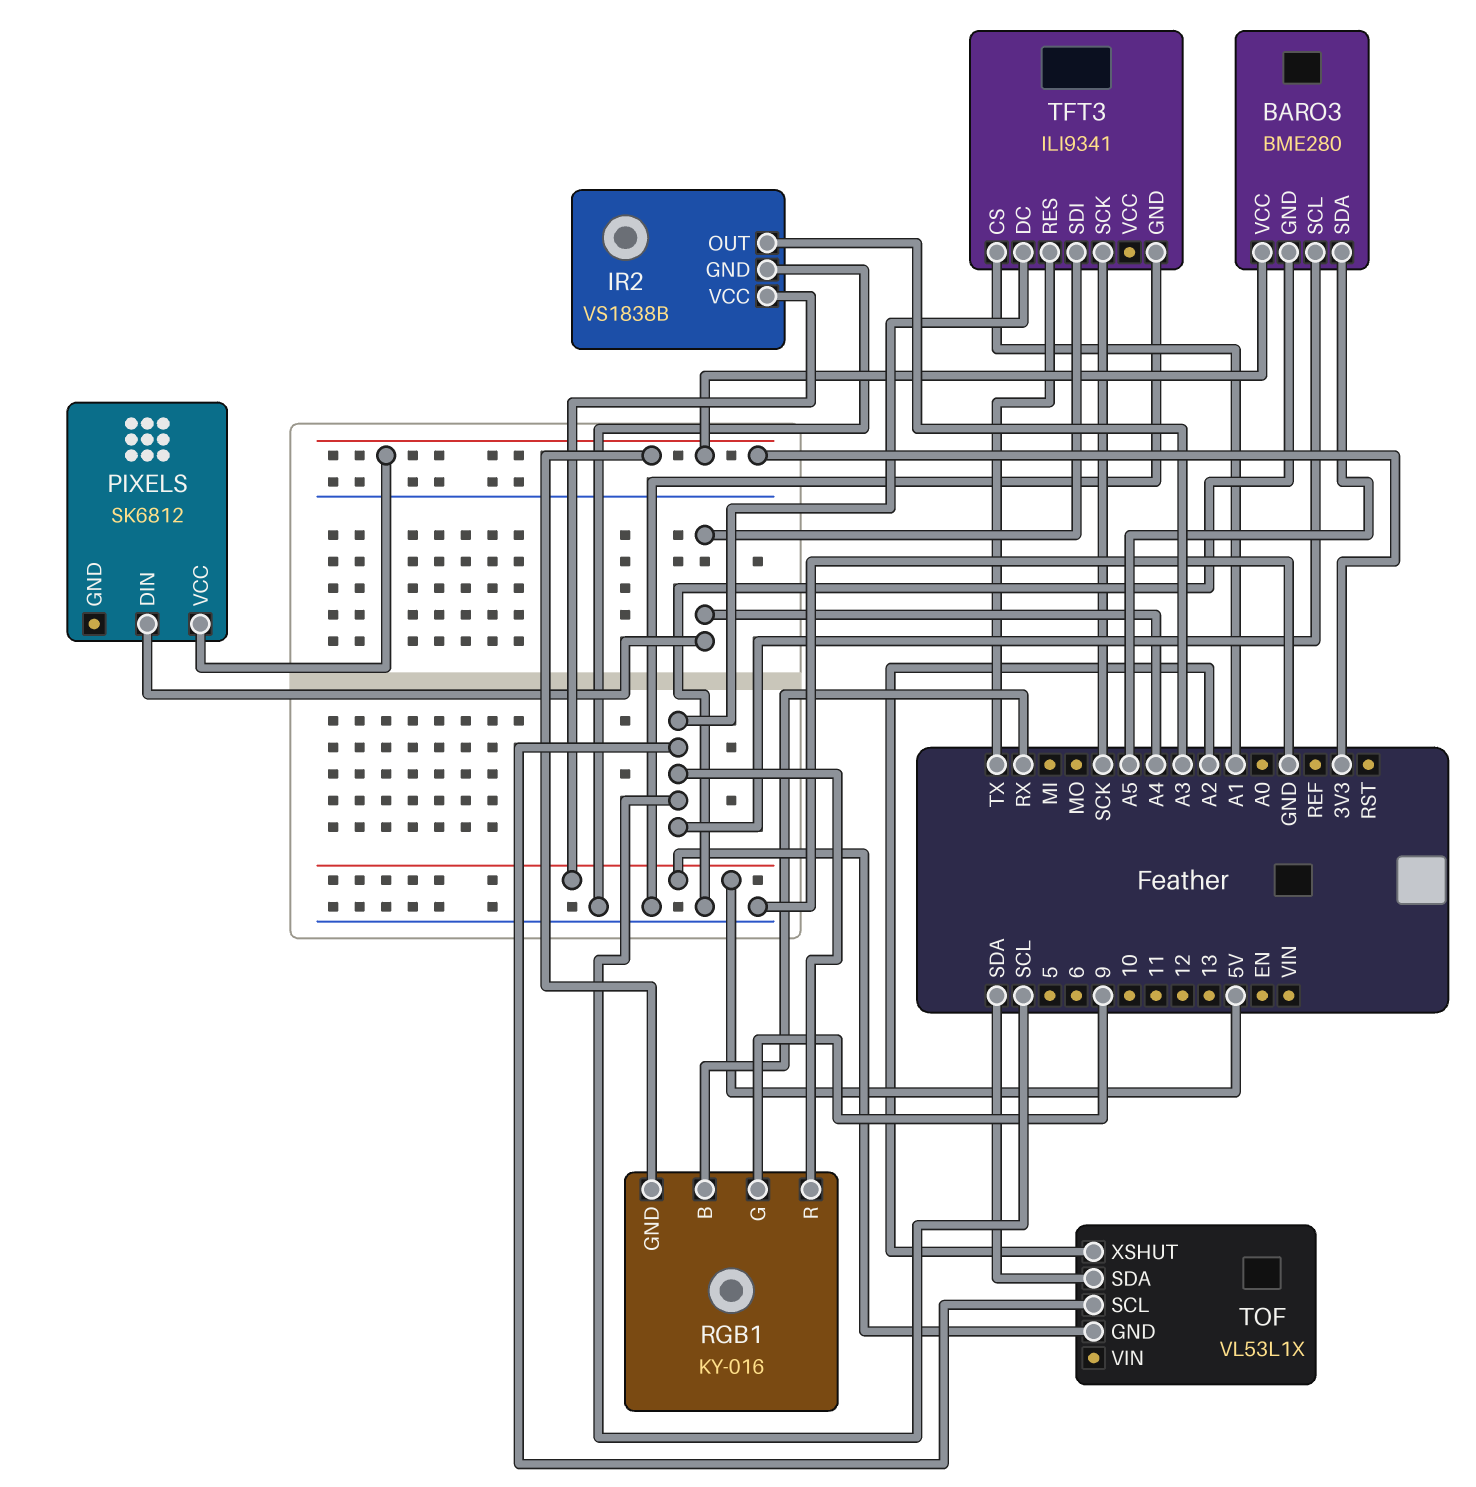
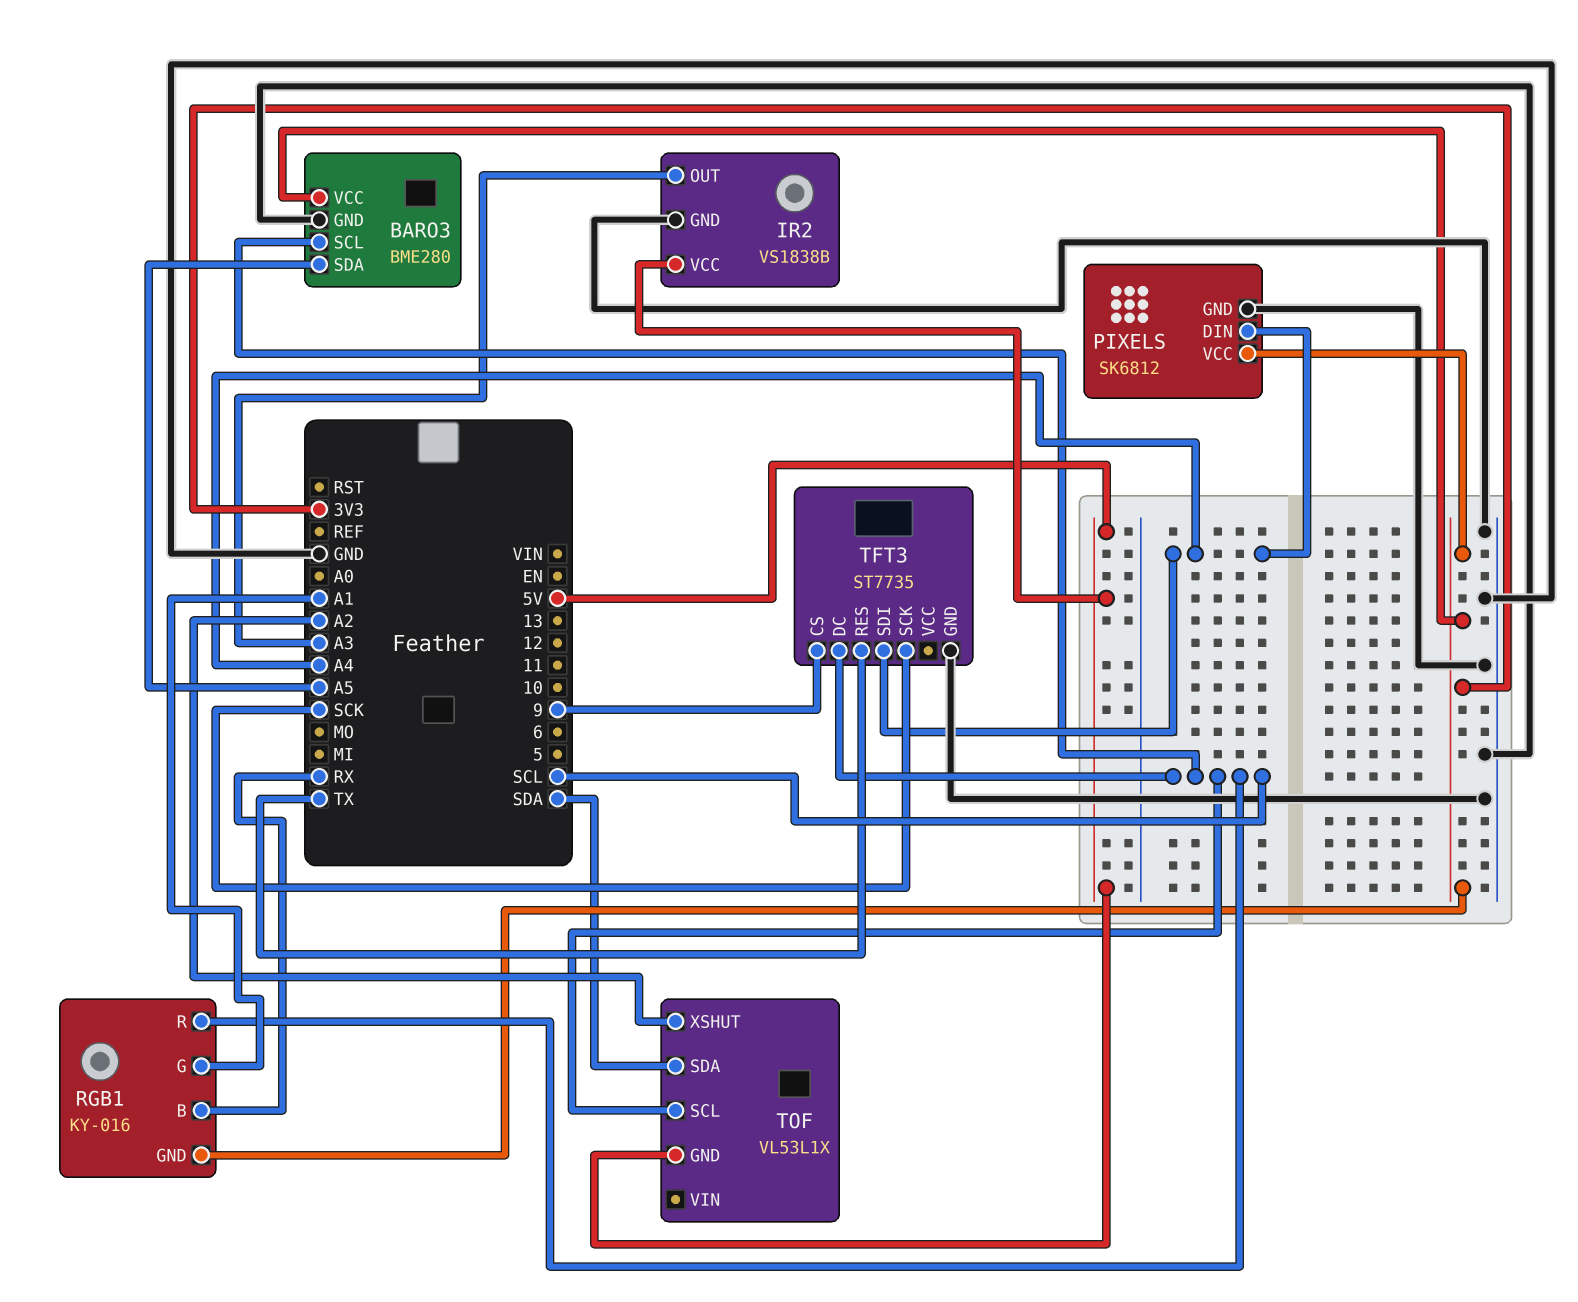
PIXELS pin GND: none -> GND
RGB1 pin G: 9 -> A1
TFT3: ILI9341 -> ST7735
TFT3 pin CS: A1 -> 9

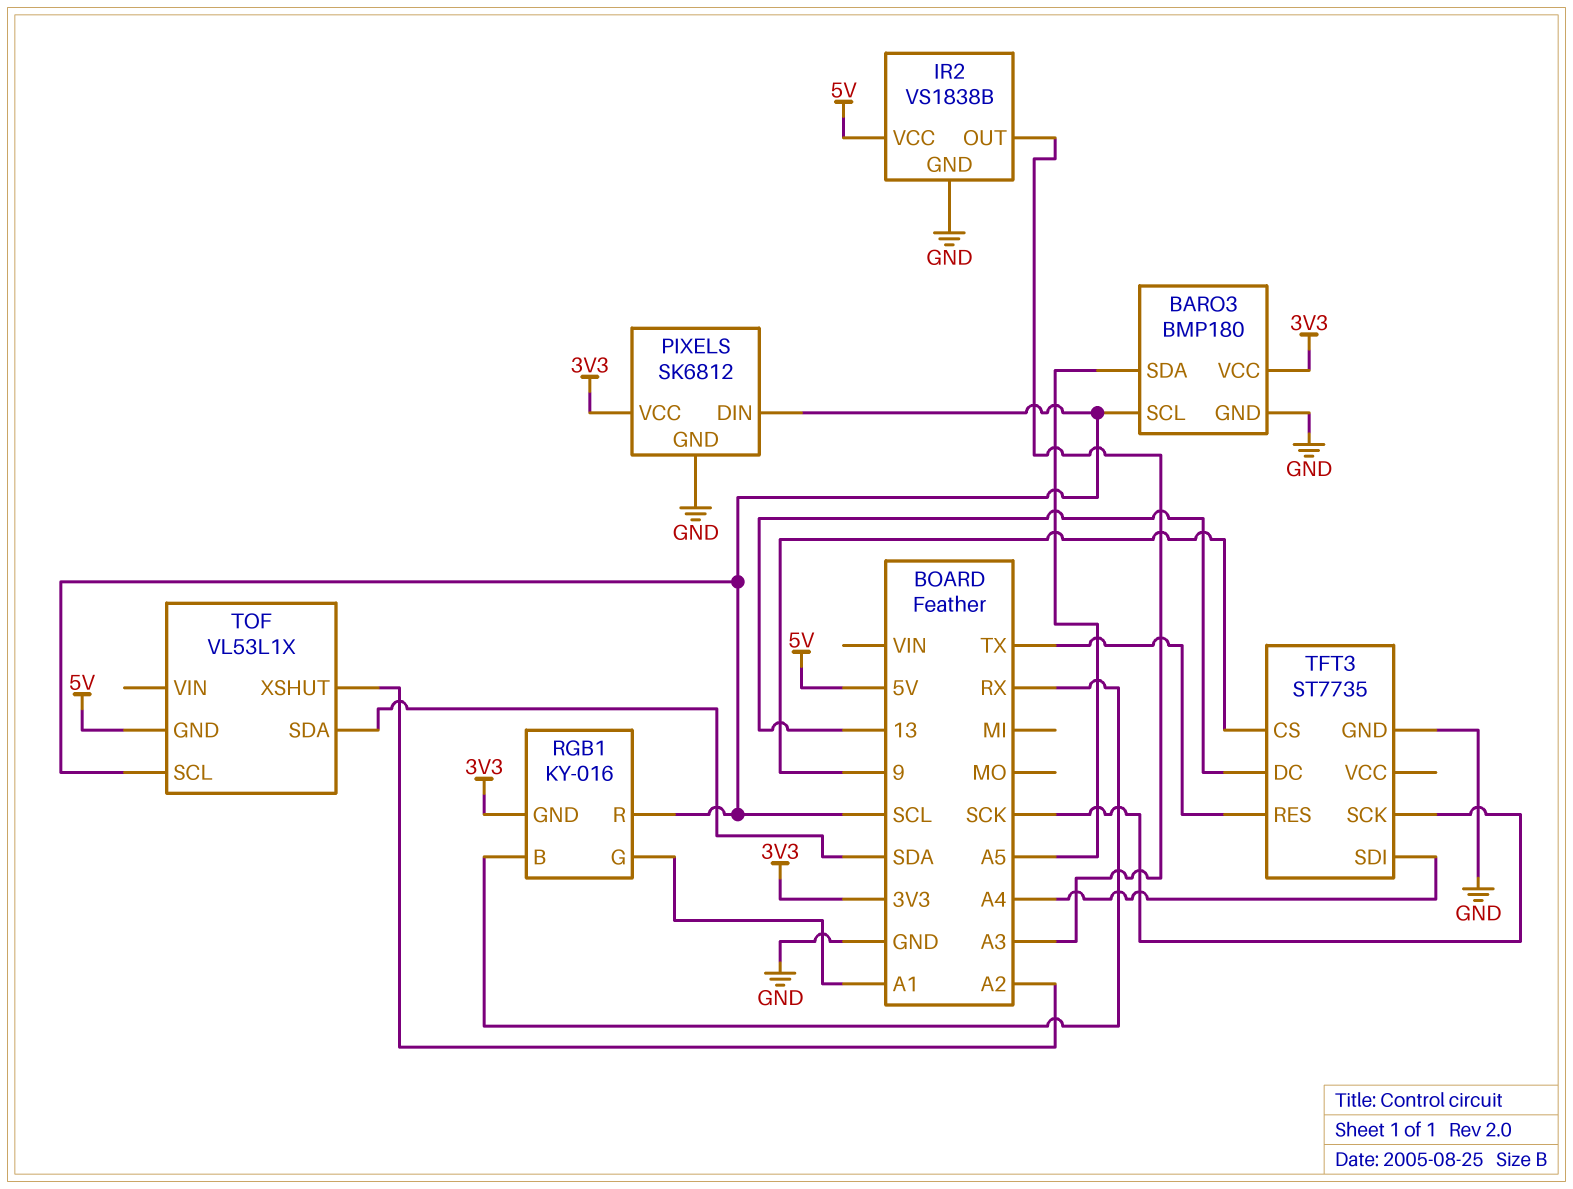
BARO3: BME280 -> BMP180
PIXELS pin DIN: A4 -> SCL
TFT3 pin DC: SCL -> 13

